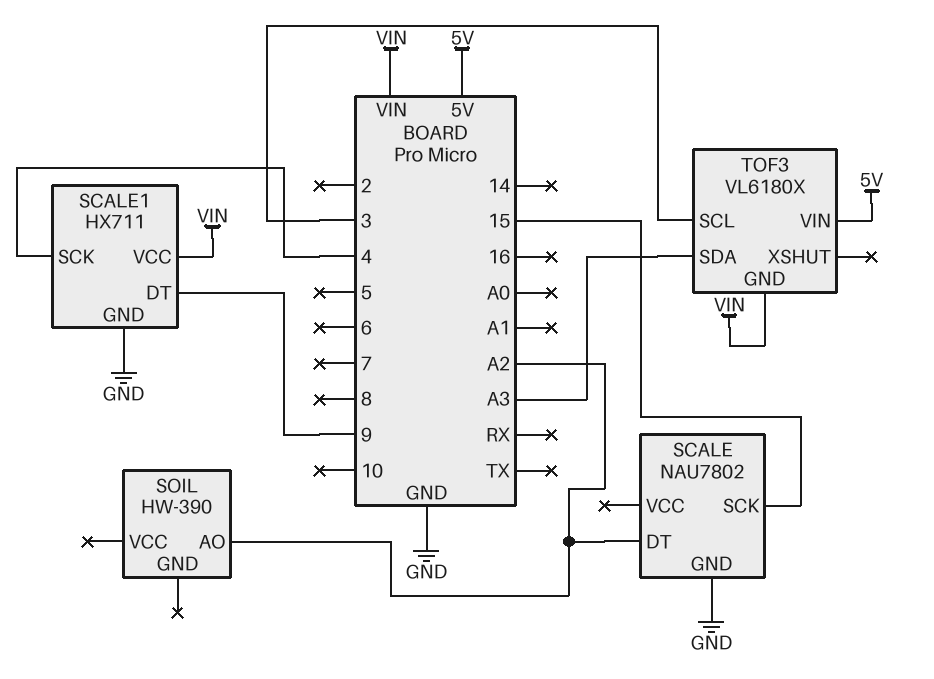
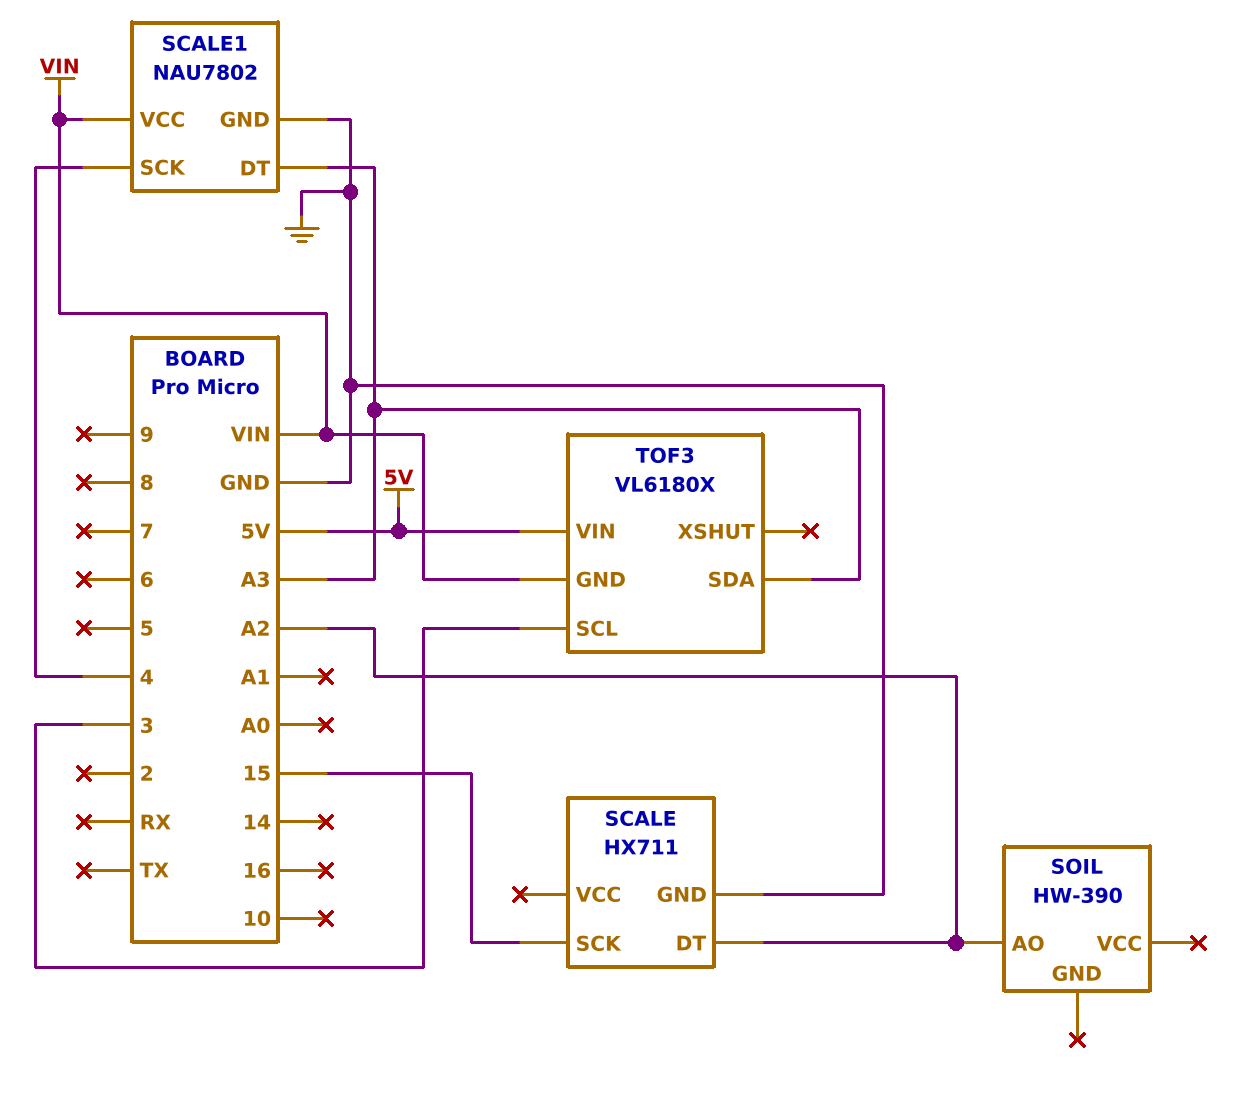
SCALE: NAU7802 -> HX711
SCALE1: HX711 -> NAU7802
SCALE1 pin DT: 9 -> A3

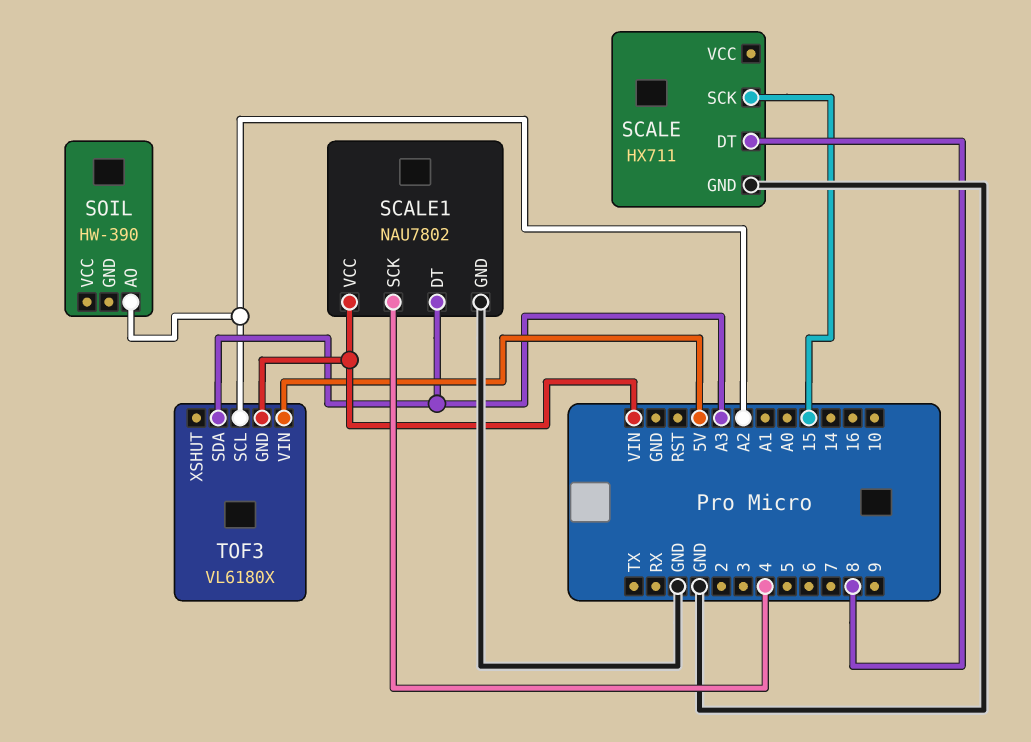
SCALE pin DT: A2 -> 8
TOF3 pin SCL: 3 -> A2

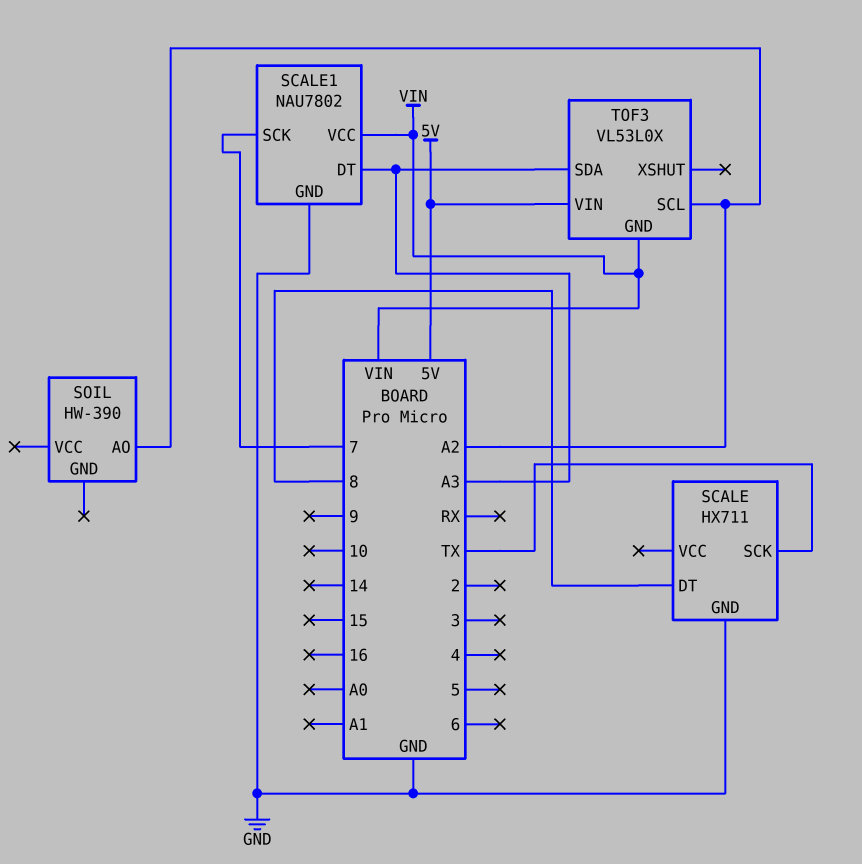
SCALE pin SCK: 15 -> TX
SCALE1 pin SCK: 4 -> 7
TOF3: VL6180X -> VL53L0X

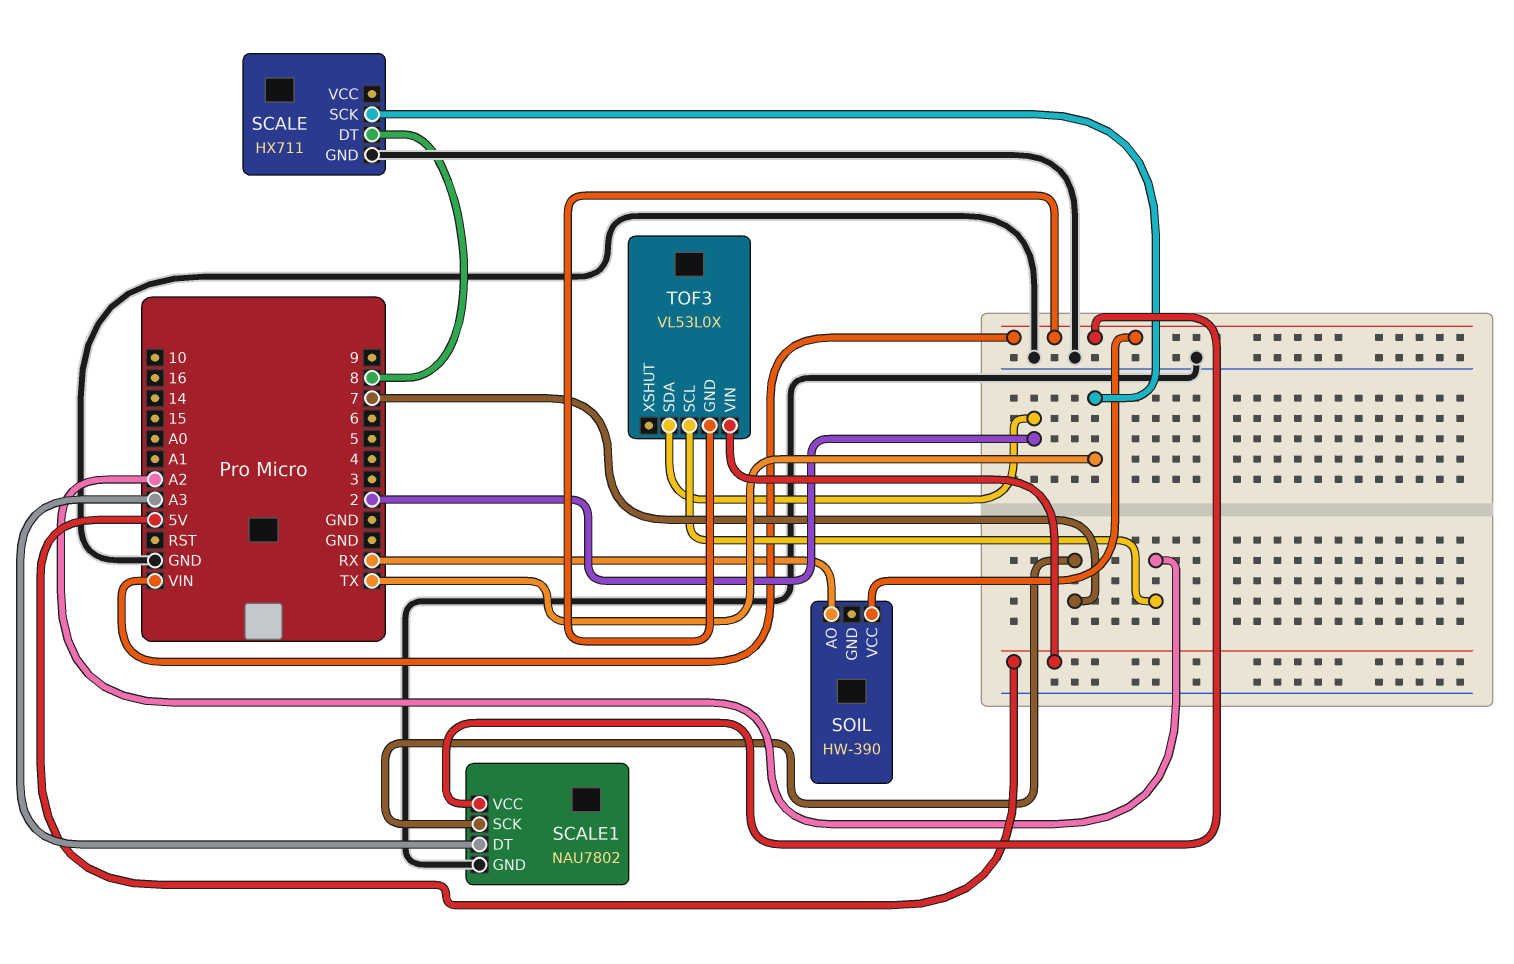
SOIL pin AO: A2 -> RX
SOIL pin VCC: none -> VIN
TOF3 pin SDA: A3 -> 2

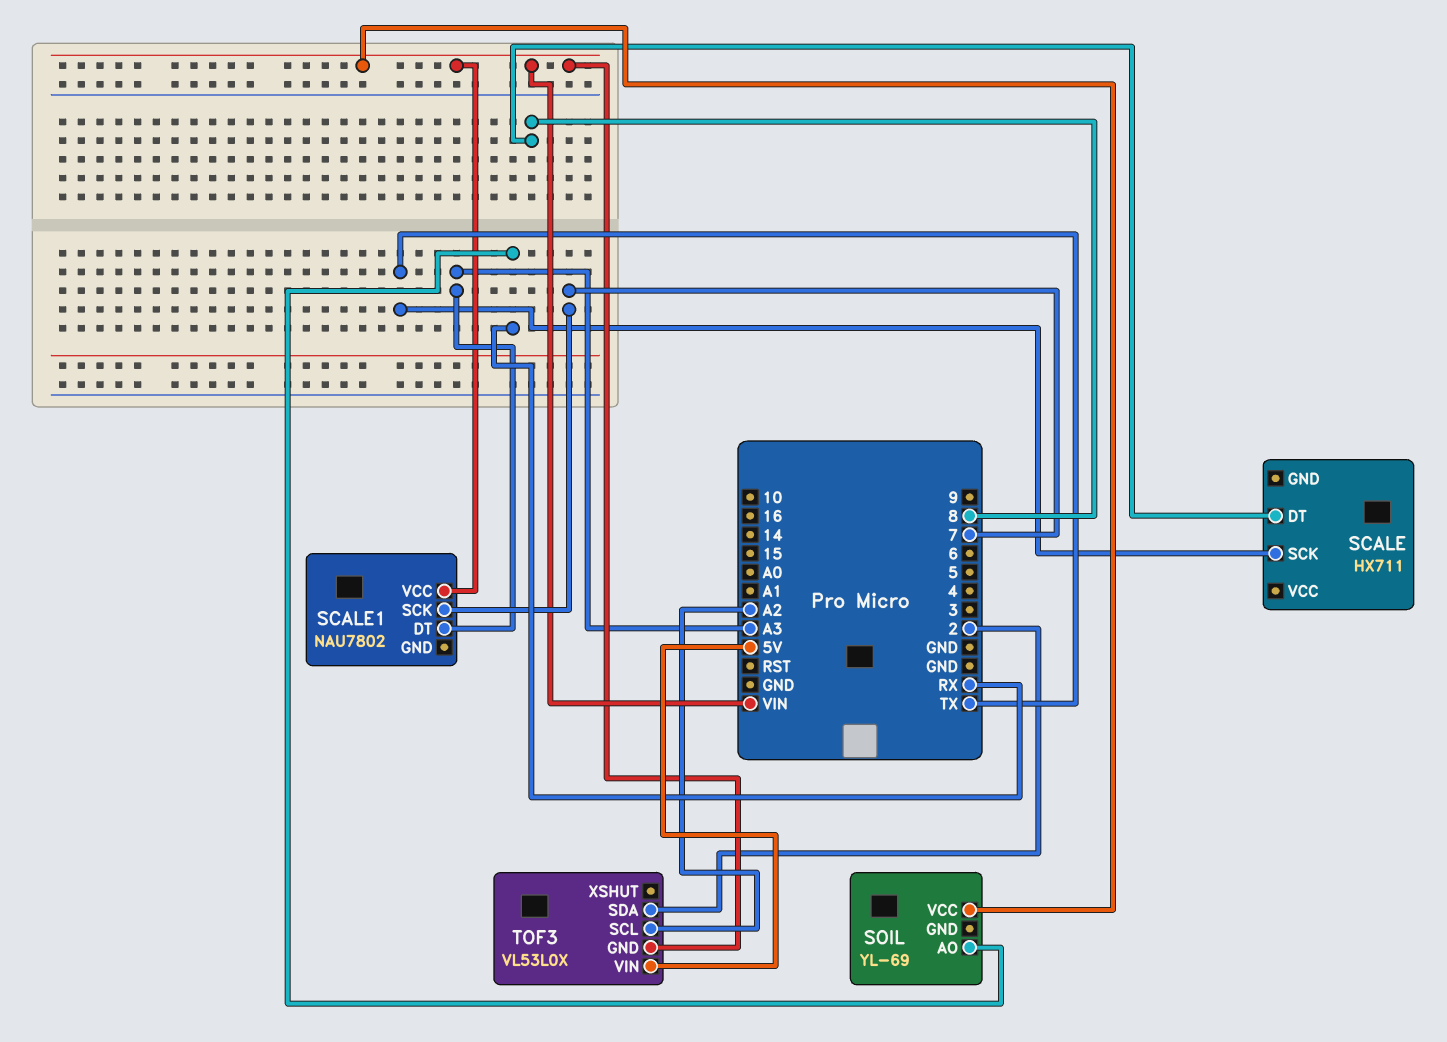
SCALE pin GND: GND -> none
SCALE1 pin GND: GND -> none
SOIL: HW-390 -> YL-69

